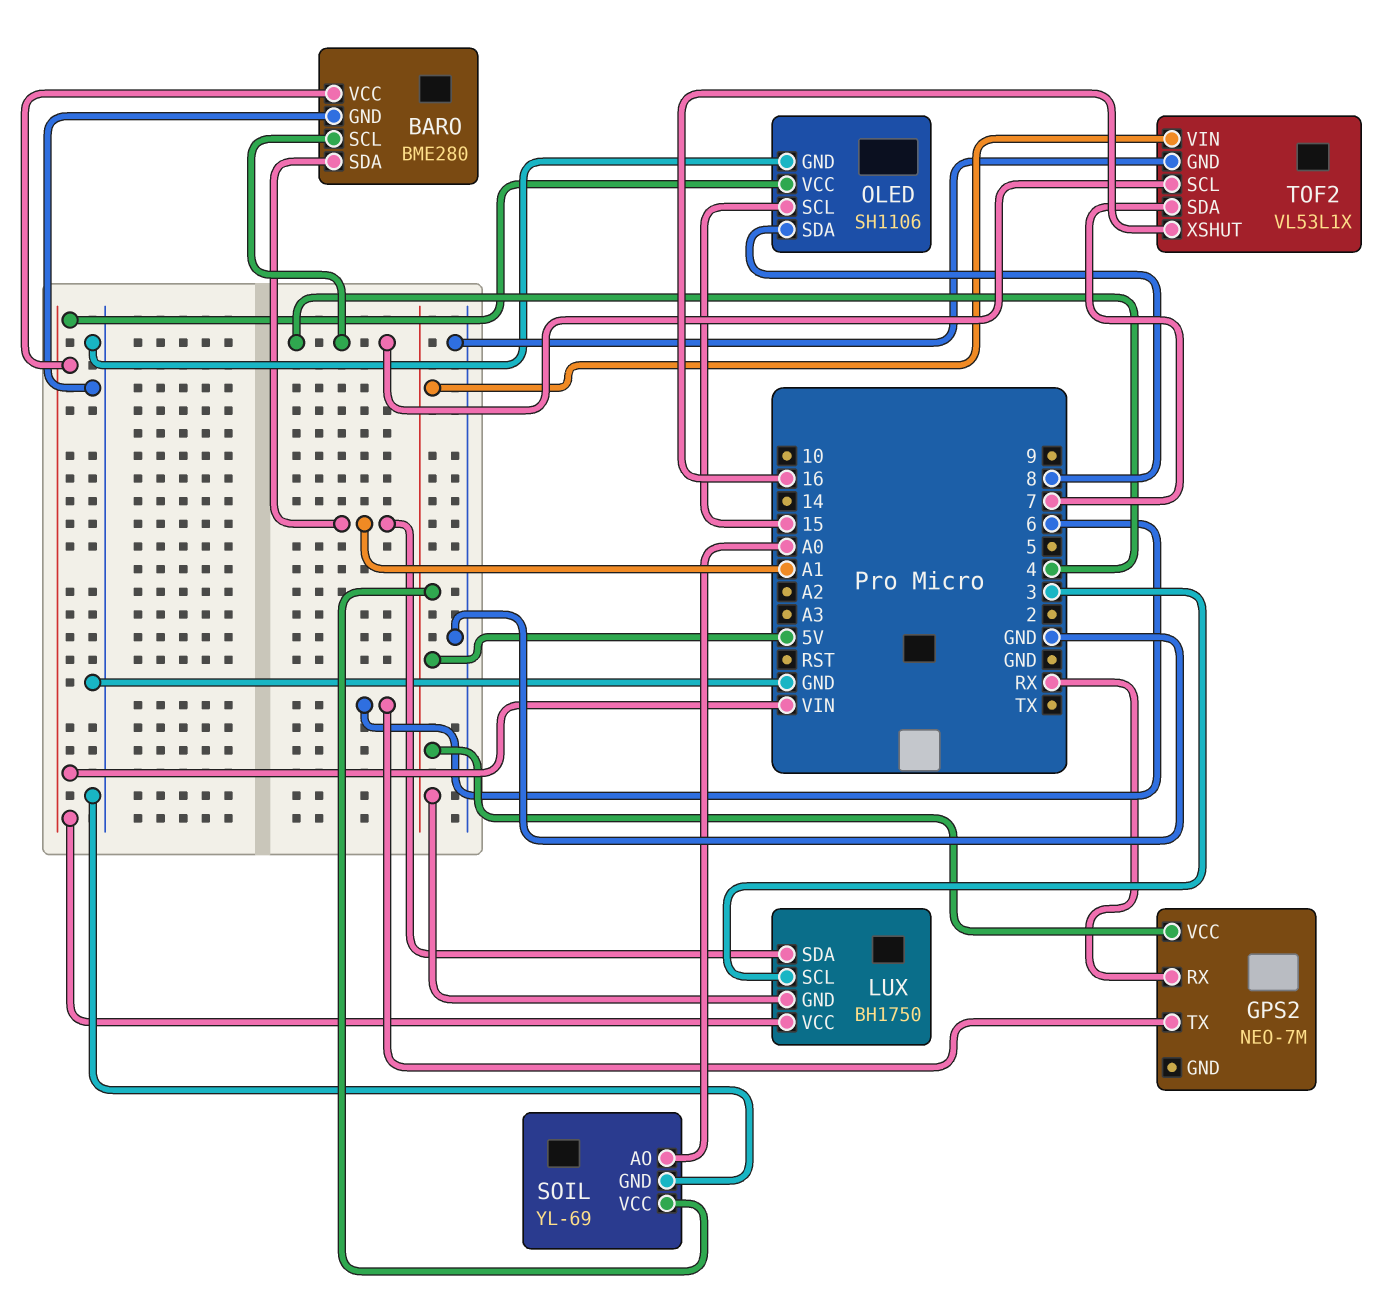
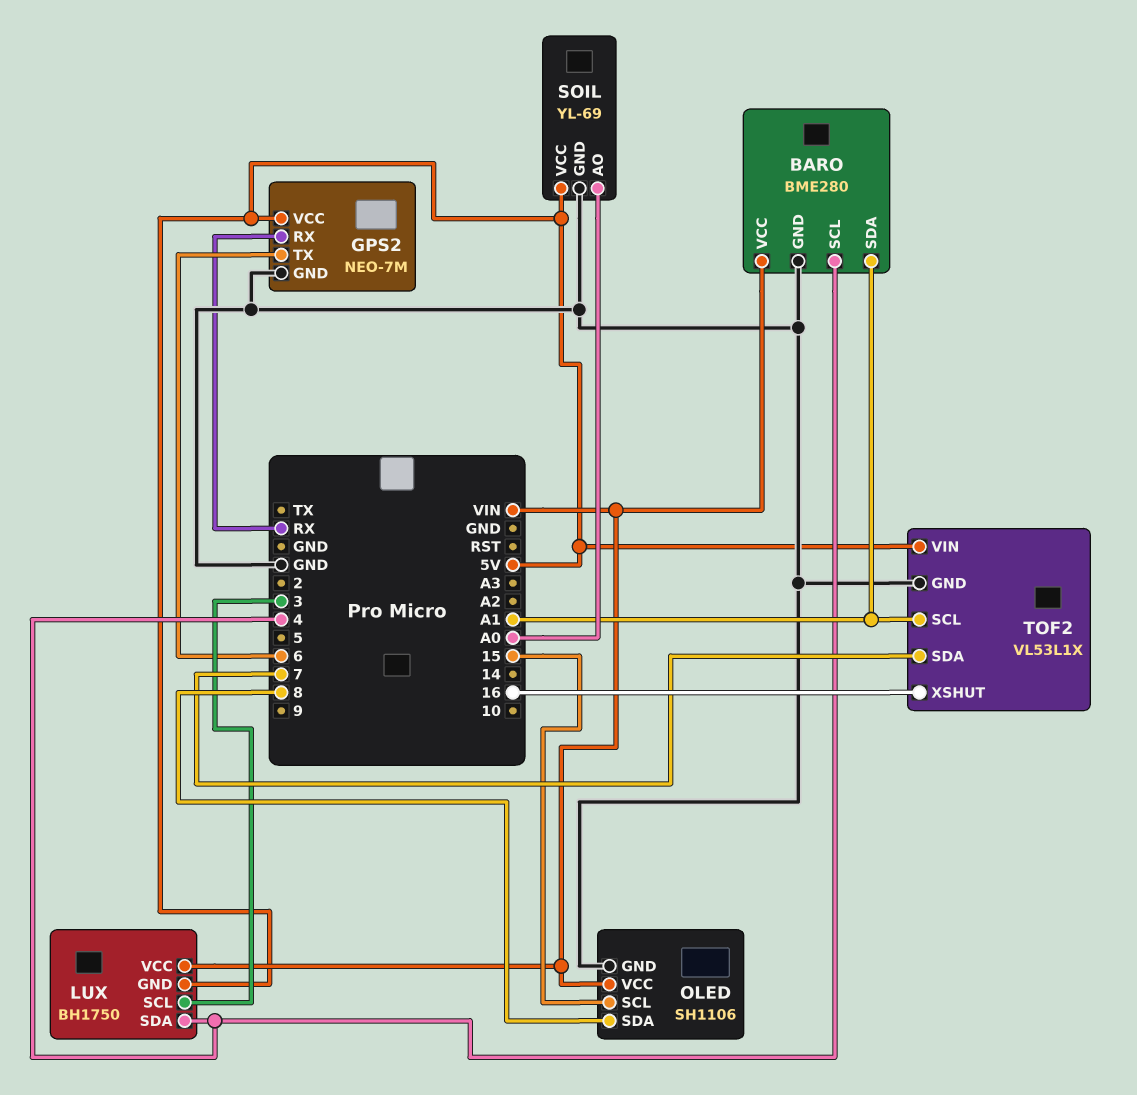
GPS2 pin GND: none -> GND
LUX pin SDA: A1 -> 4
TOF2 pin SCL: 4 -> A1

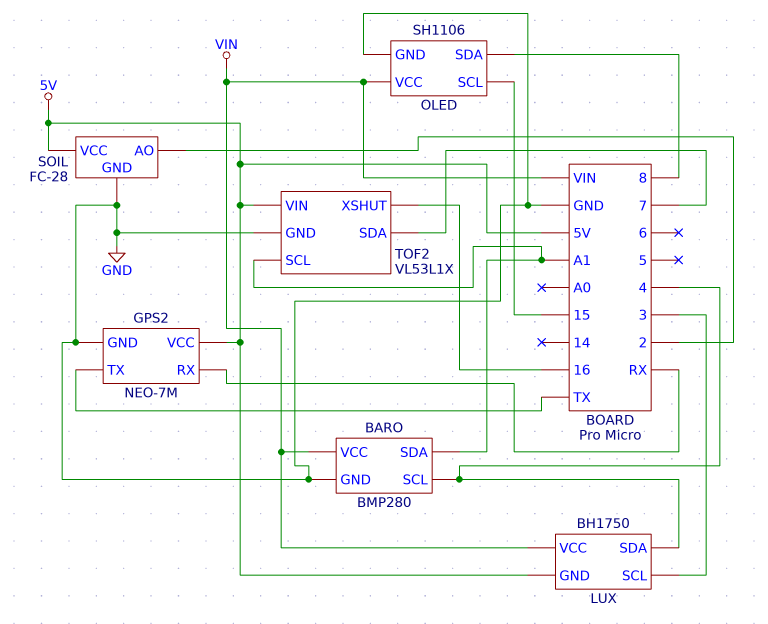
BARO: BME280 -> BMP280
GPS2 pin TX: 6 -> TX
SOIL: YL-69 -> FC-28
SOIL pin AO: A0 -> 2

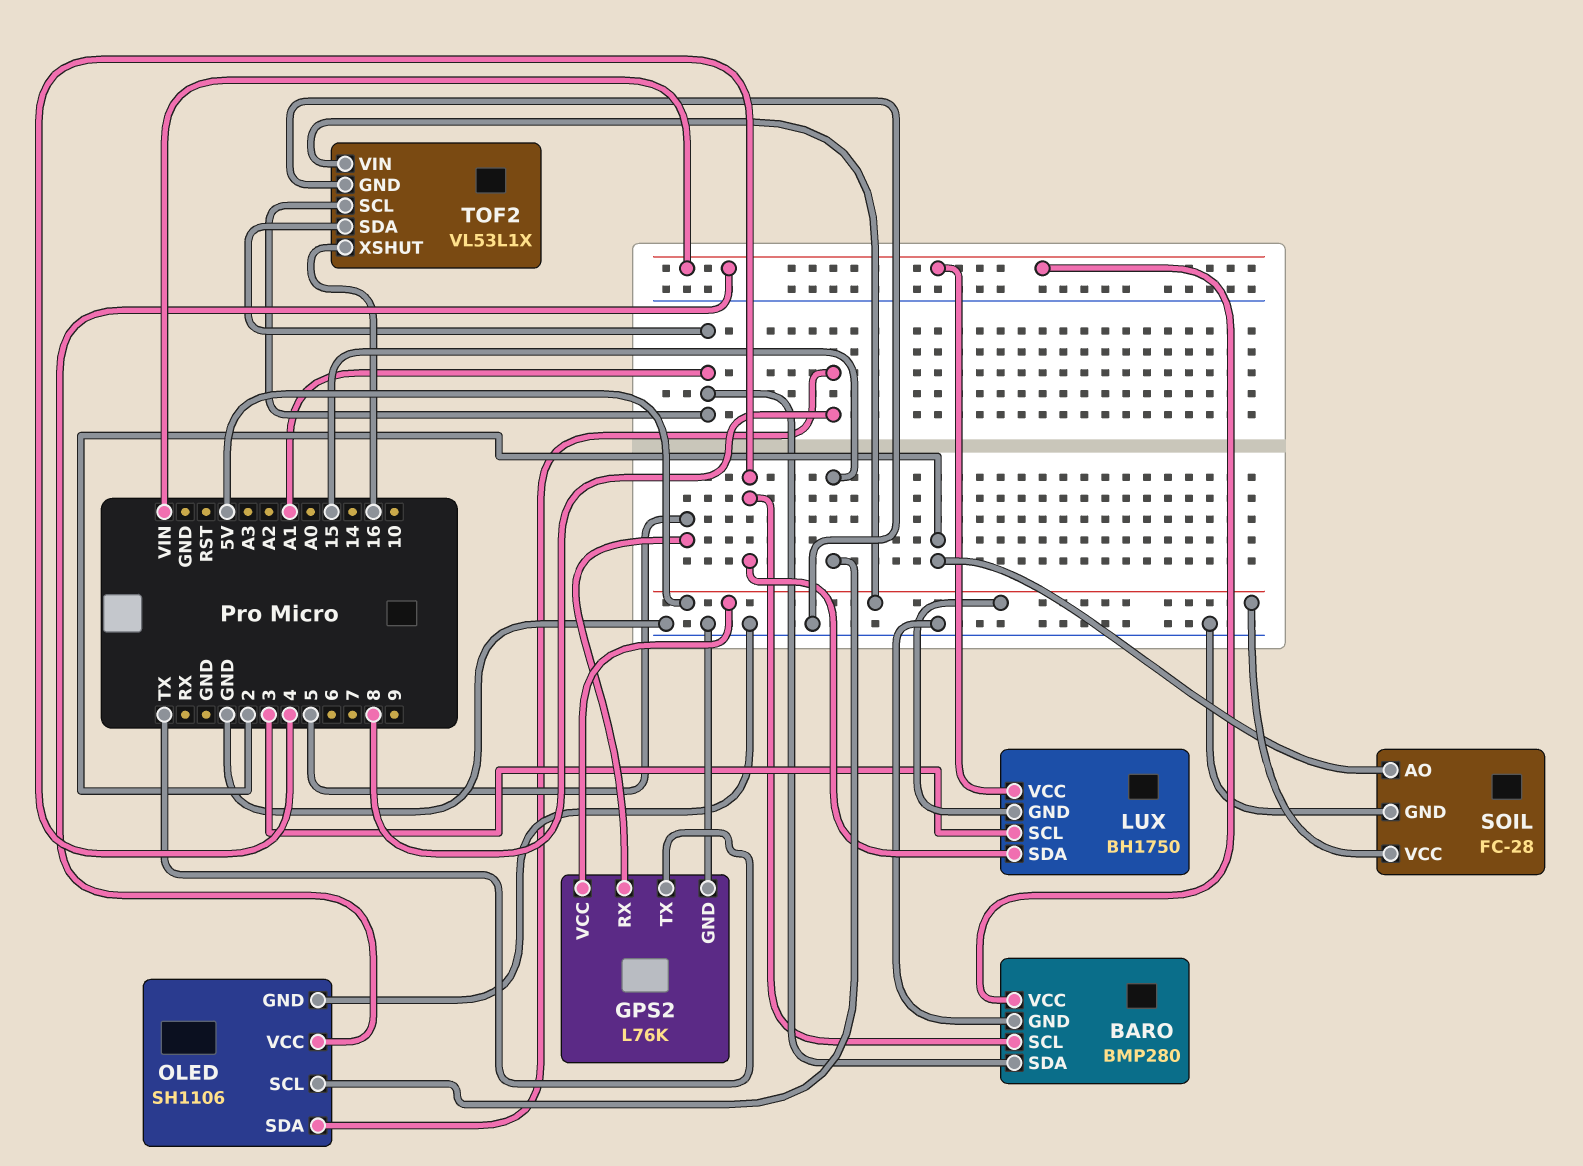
GPS2: NEO-7M -> L76K
GPS2 pin RX: RX -> 5
TOF2 pin SDA: 7 -> A1

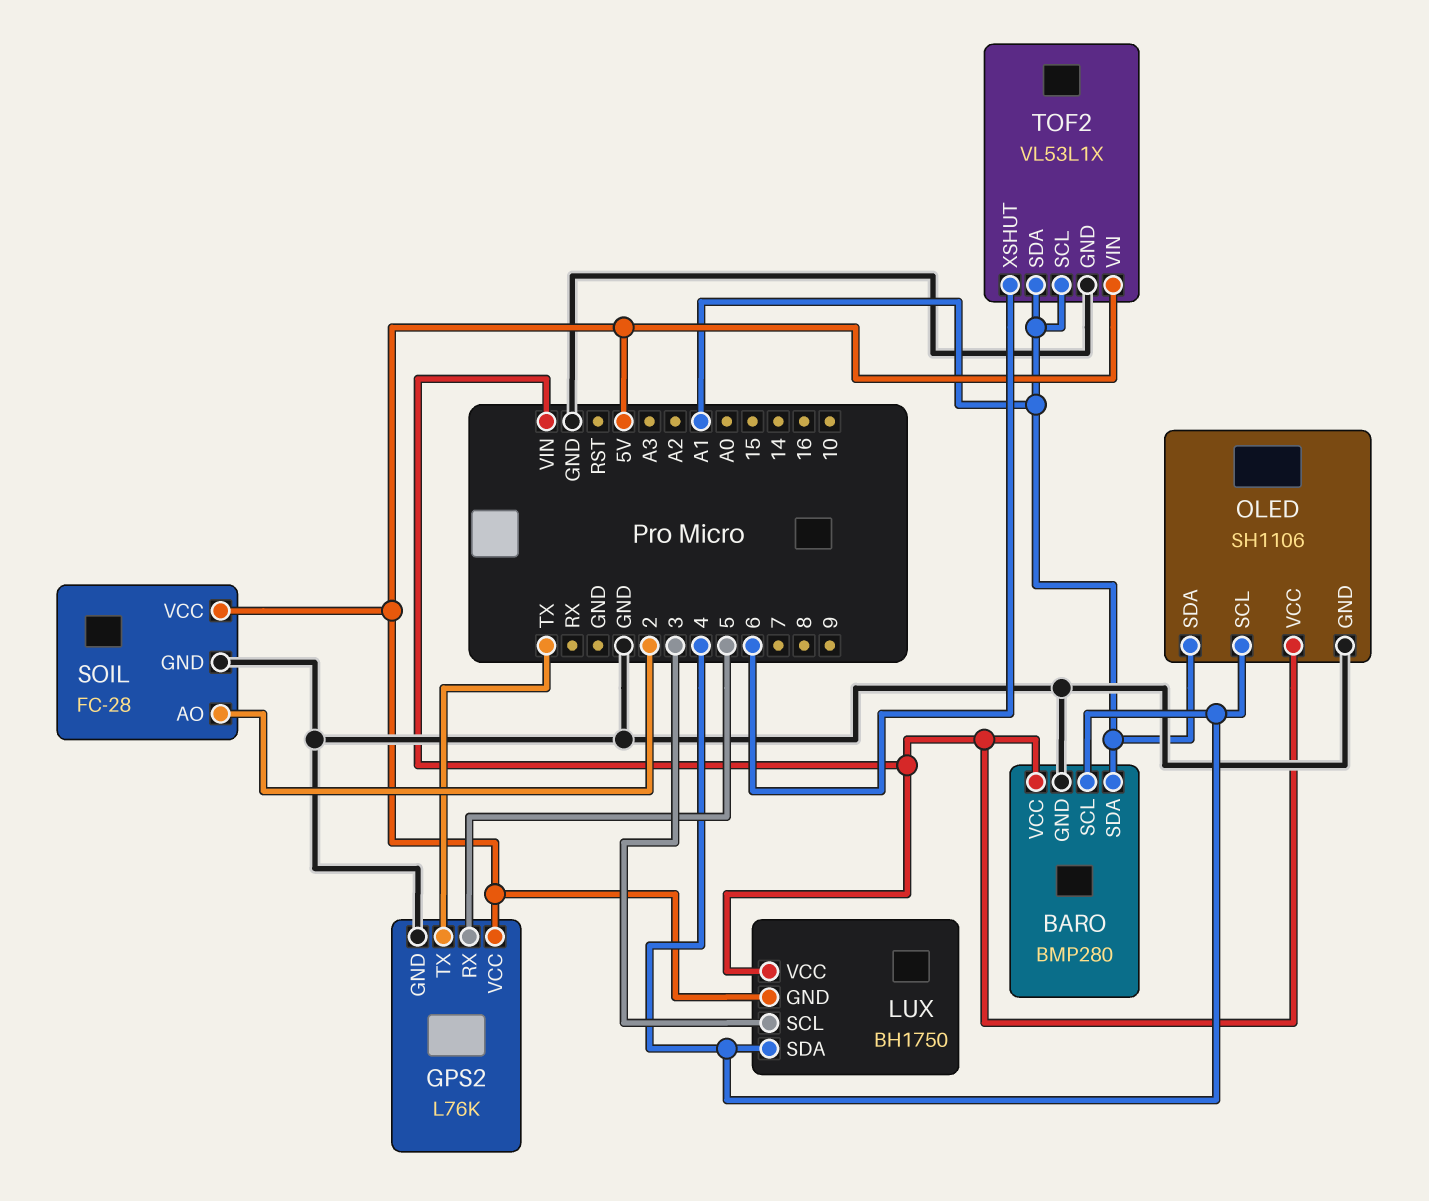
OLED pin SCL: 15 -> 4
OLED pin SDA: 8 -> A1
TOF2 pin XSHUT: 16 -> 6

